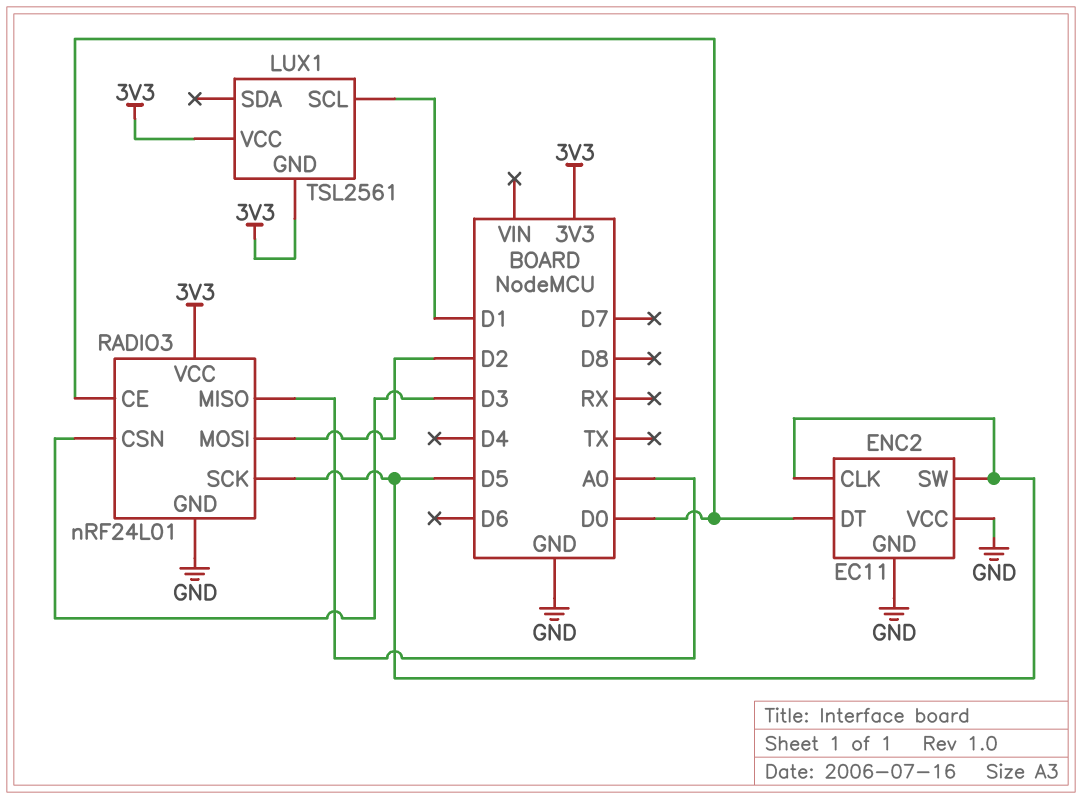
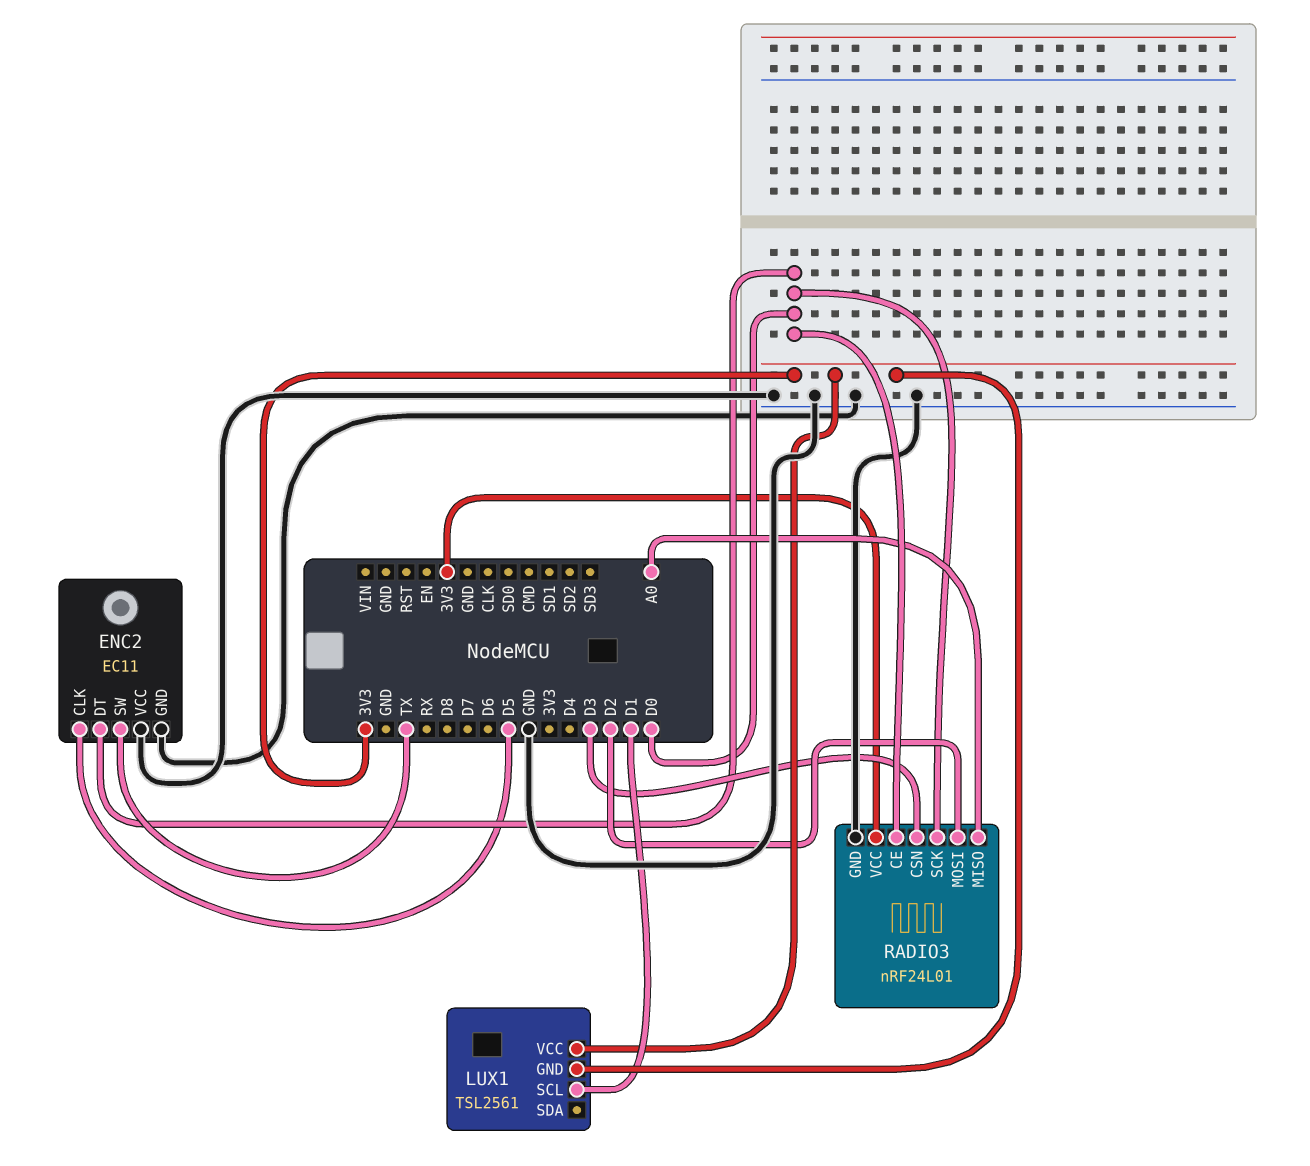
ENC2 pin SW: D5 -> TX
RADIO3 pin SCK: D5 -> D0

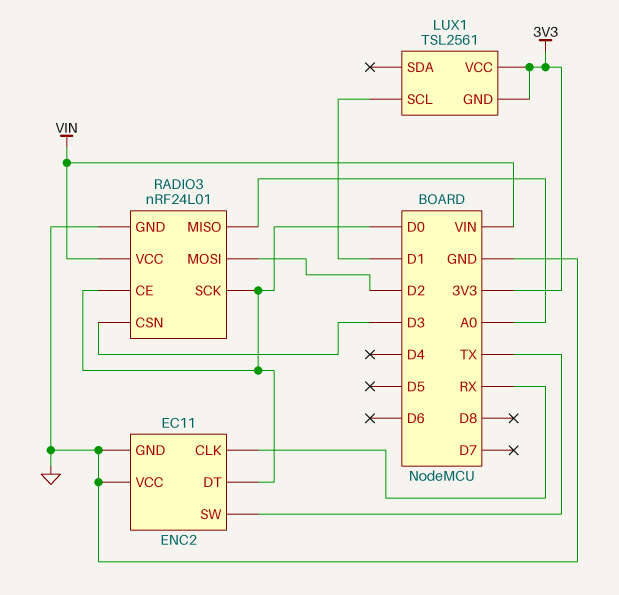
ENC2 pin CLK: D5 -> RX
RADIO3 pin VCC: 3V3 -> VIN

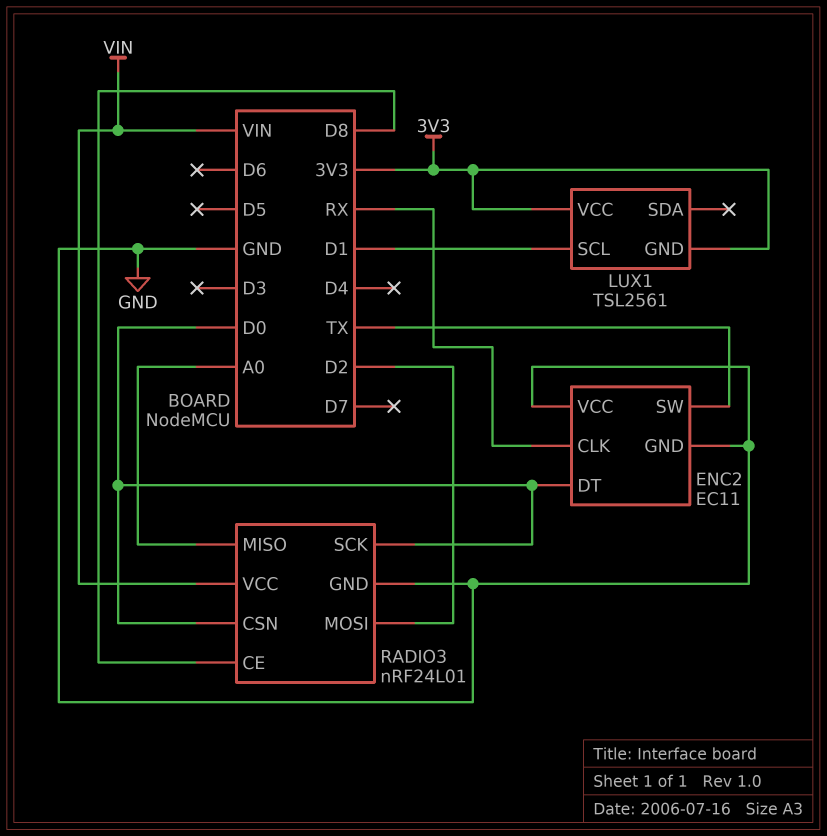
RADIO3 pin CE: D0 -> D8
RADIO3 pin CSN: D3 -> D0

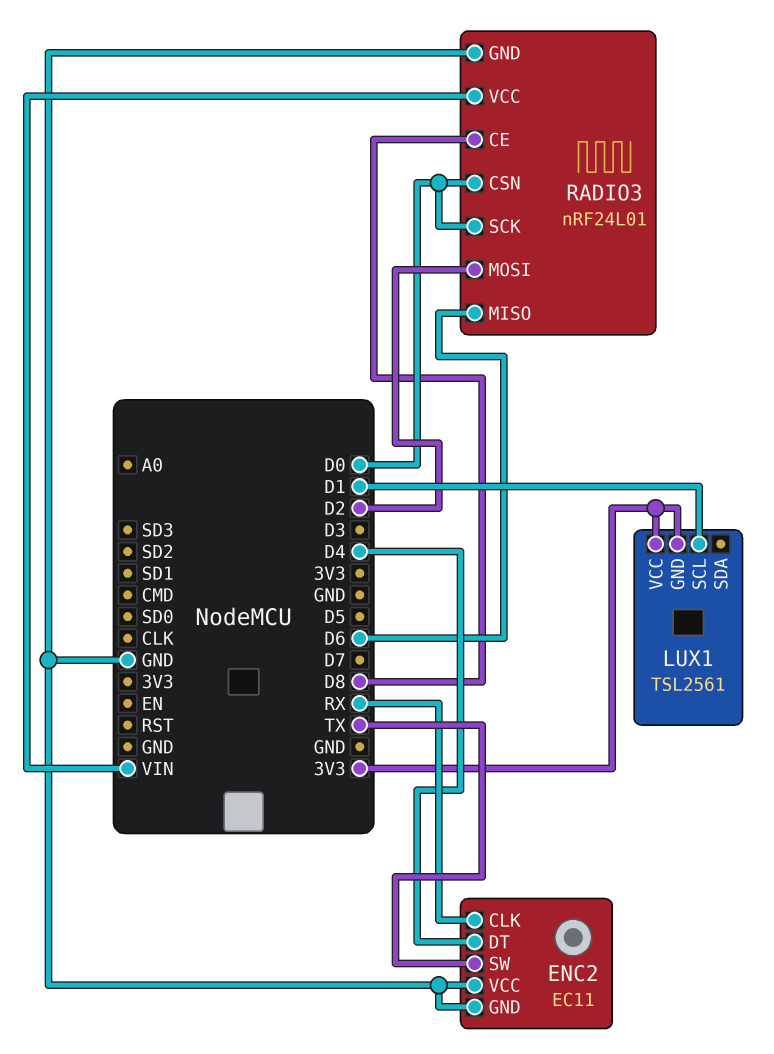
ENC2 pin DT: D0 -> D4
RADIO3 pin MISO: A0 -> D6

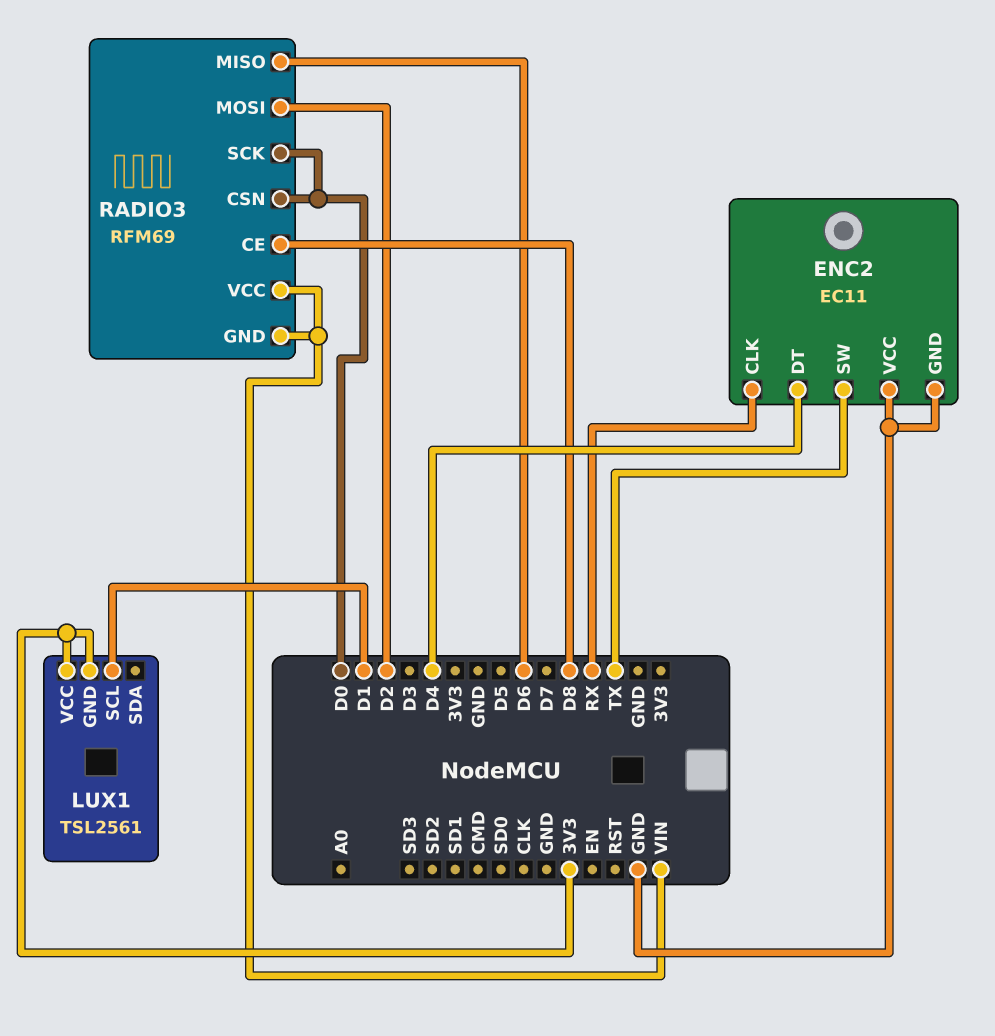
RADIO3: nRF24L01 -> RFM69
RADIO3 pin GND: GND -> VIN

